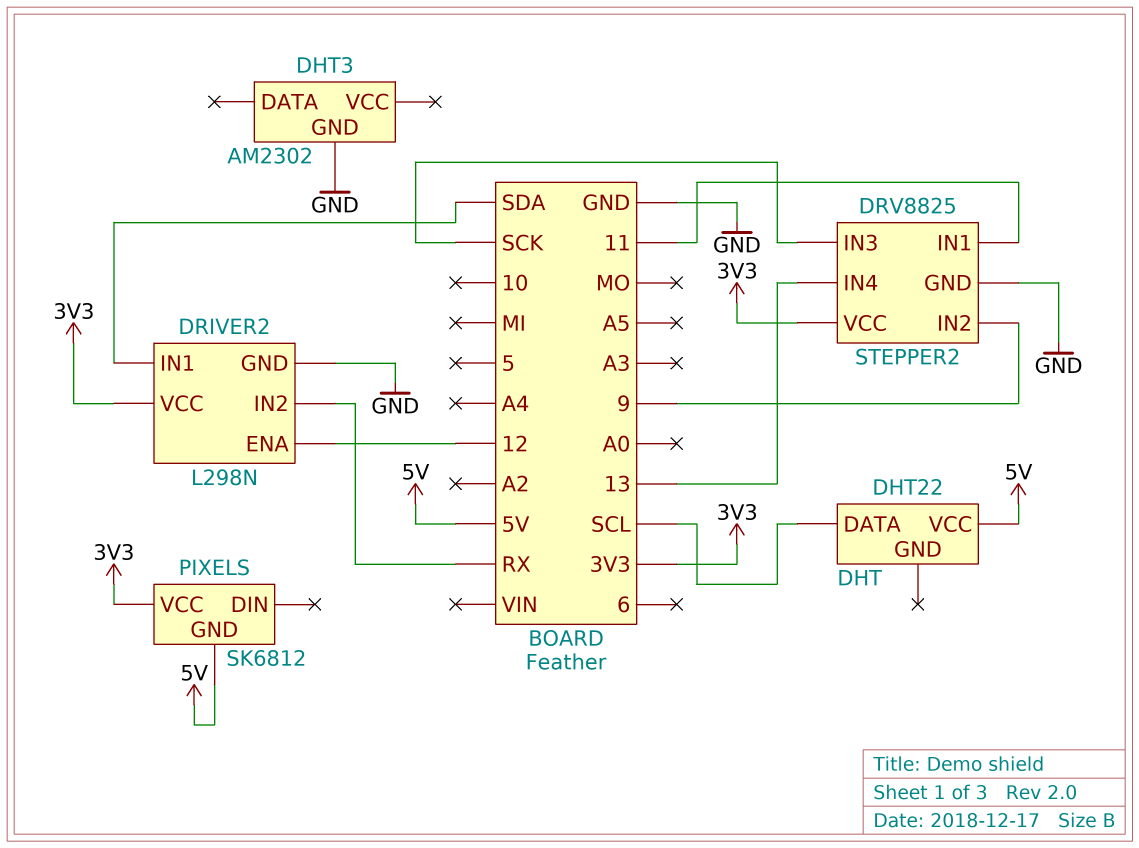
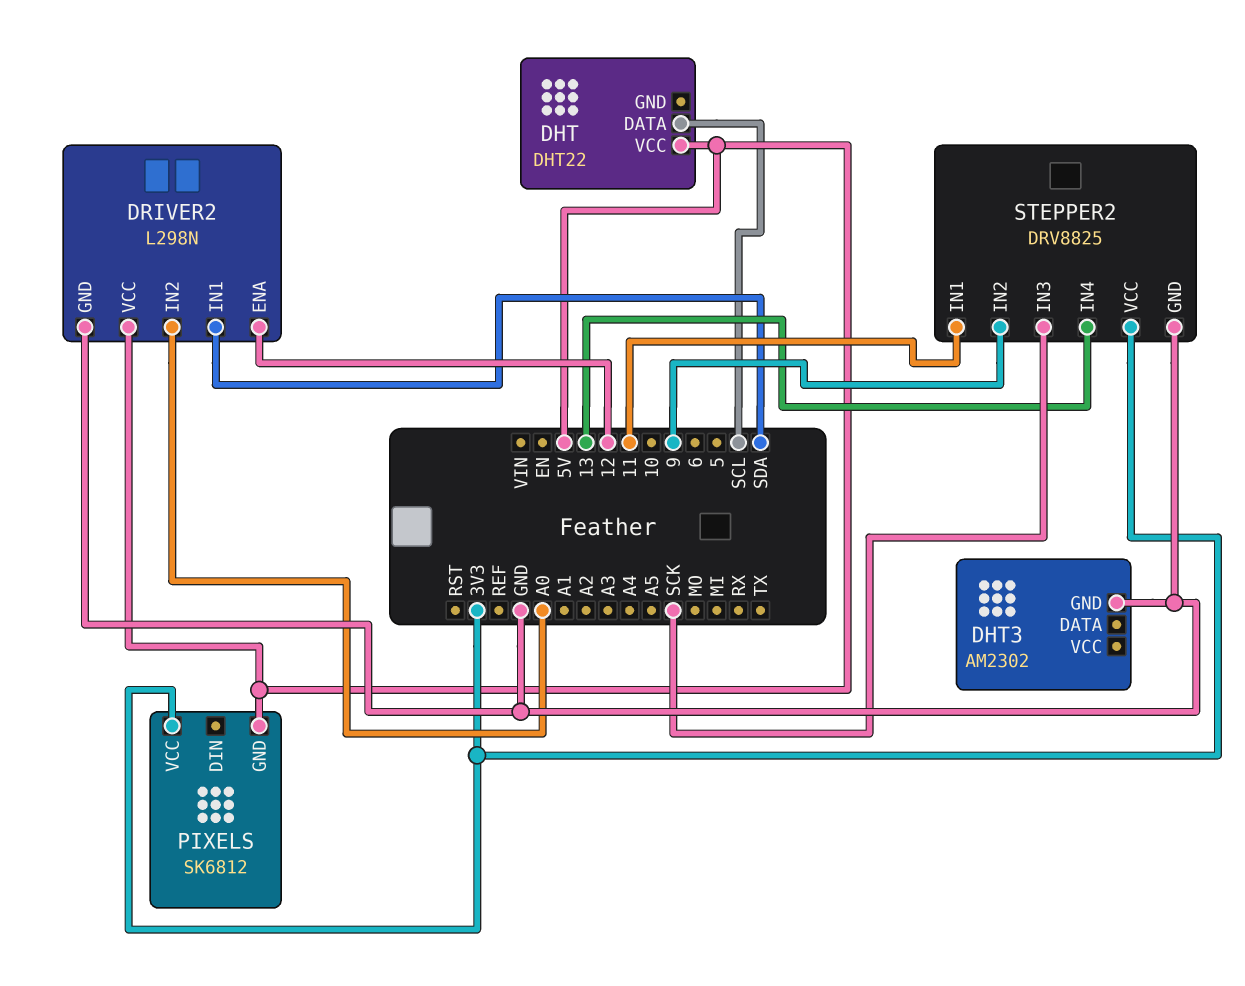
DRIVER2 pin IN2: RX -> A0
DRIVER2 pin VCC: 3V3 -> 5V

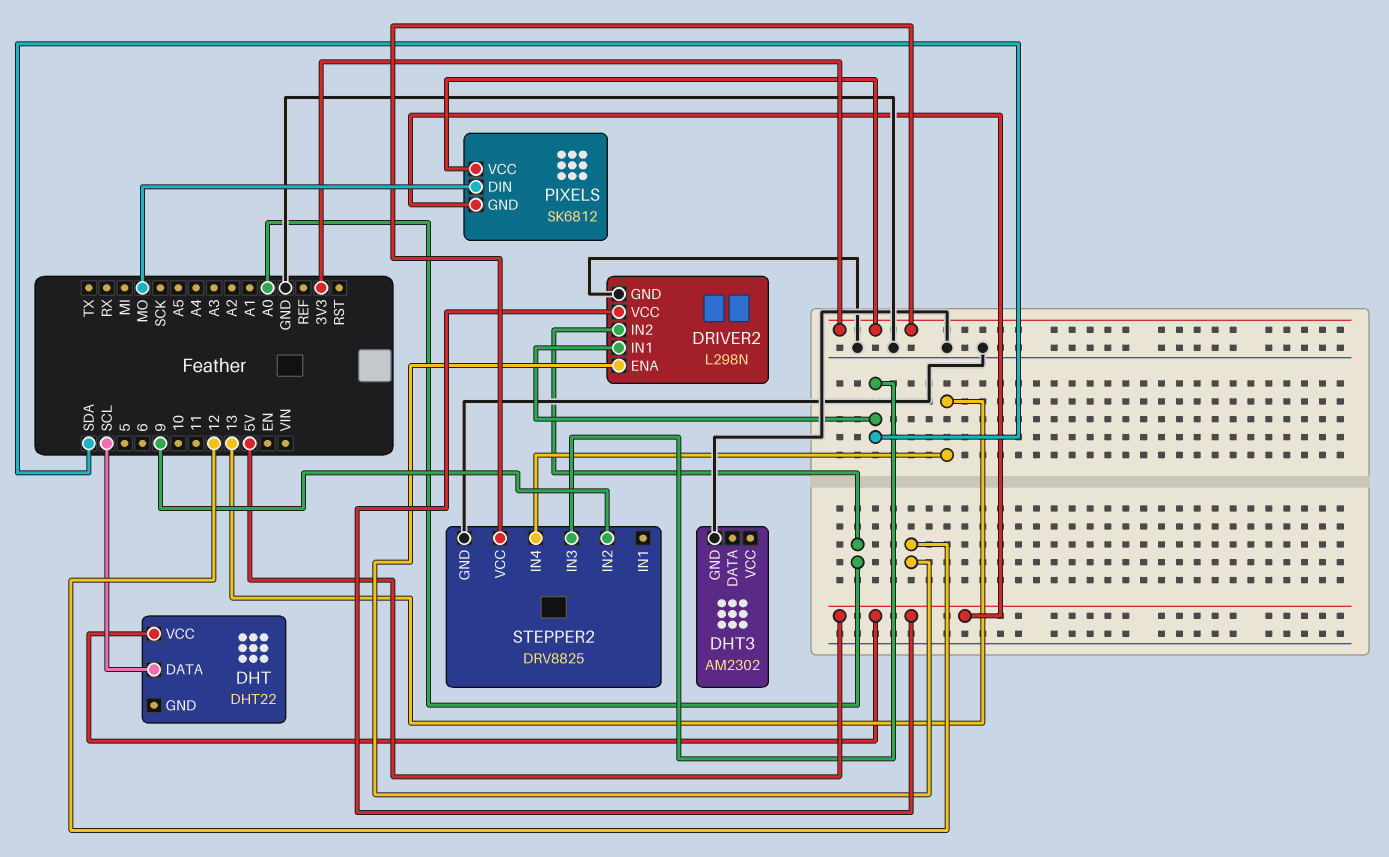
PIXELS pin DIN: none -> MO
STEPPER2 pin IN1: 11 -> none
STEPPER2 pin IN3: SCK -> SDA

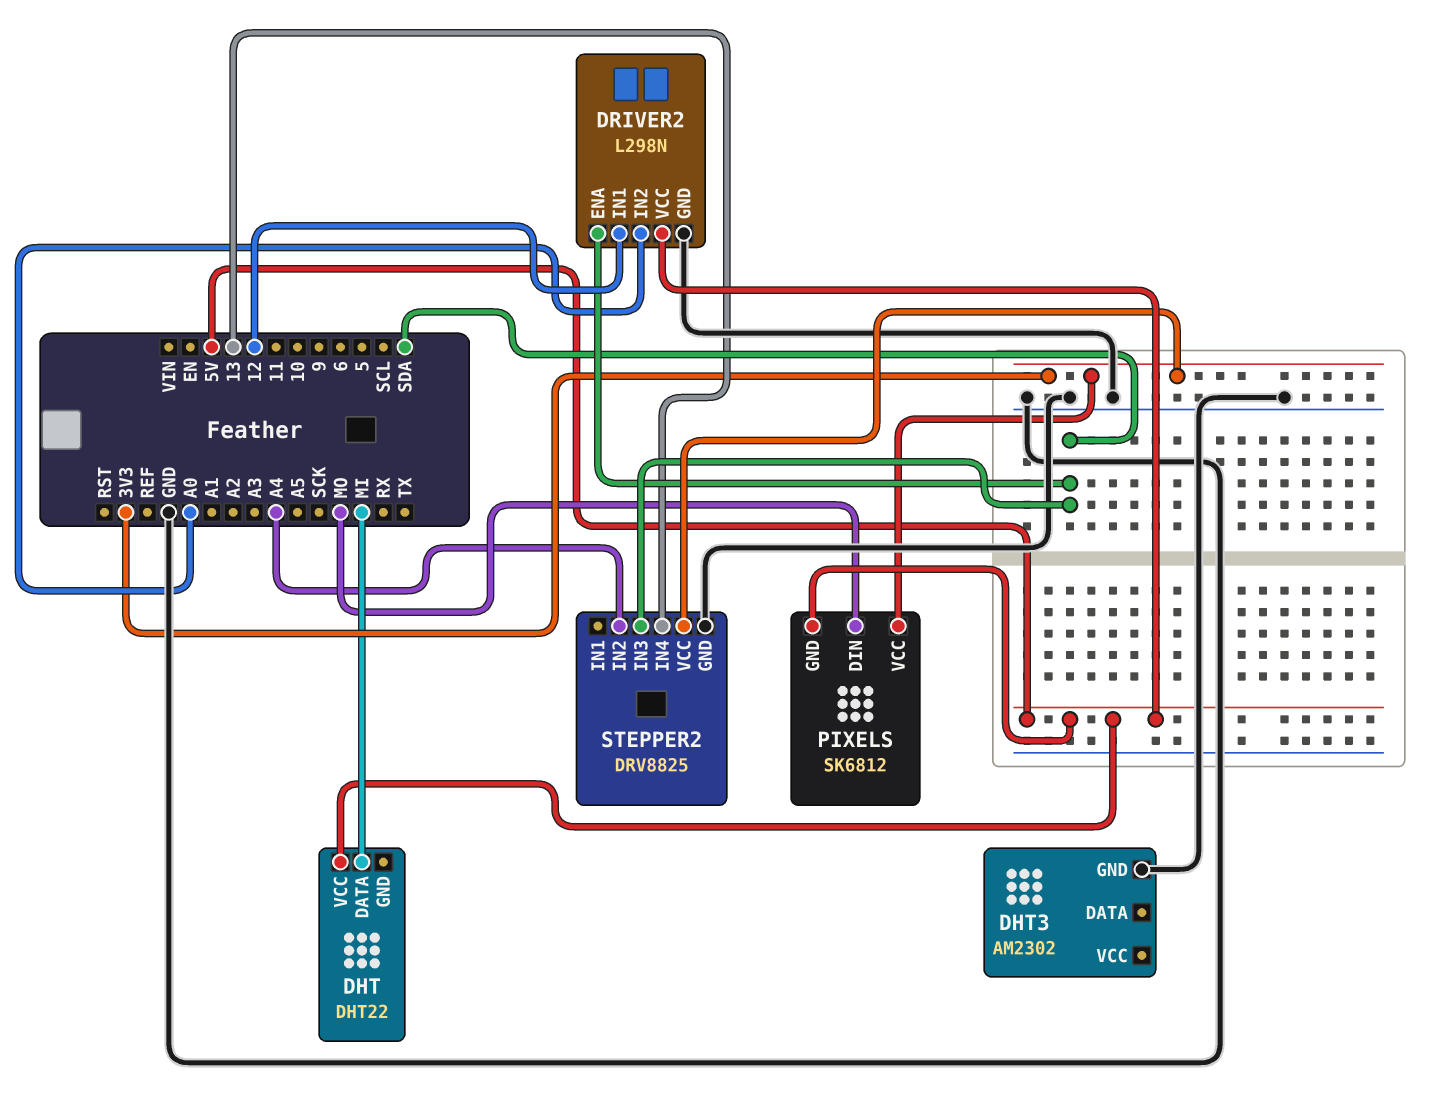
DHT pin DATA: SCL -> MI
DRIVER2 pin ENA: 12 -> SDA
DRIVER2 pin IN1: SDA -> 12
STEPPER2 pin IN2: 9 -> A4

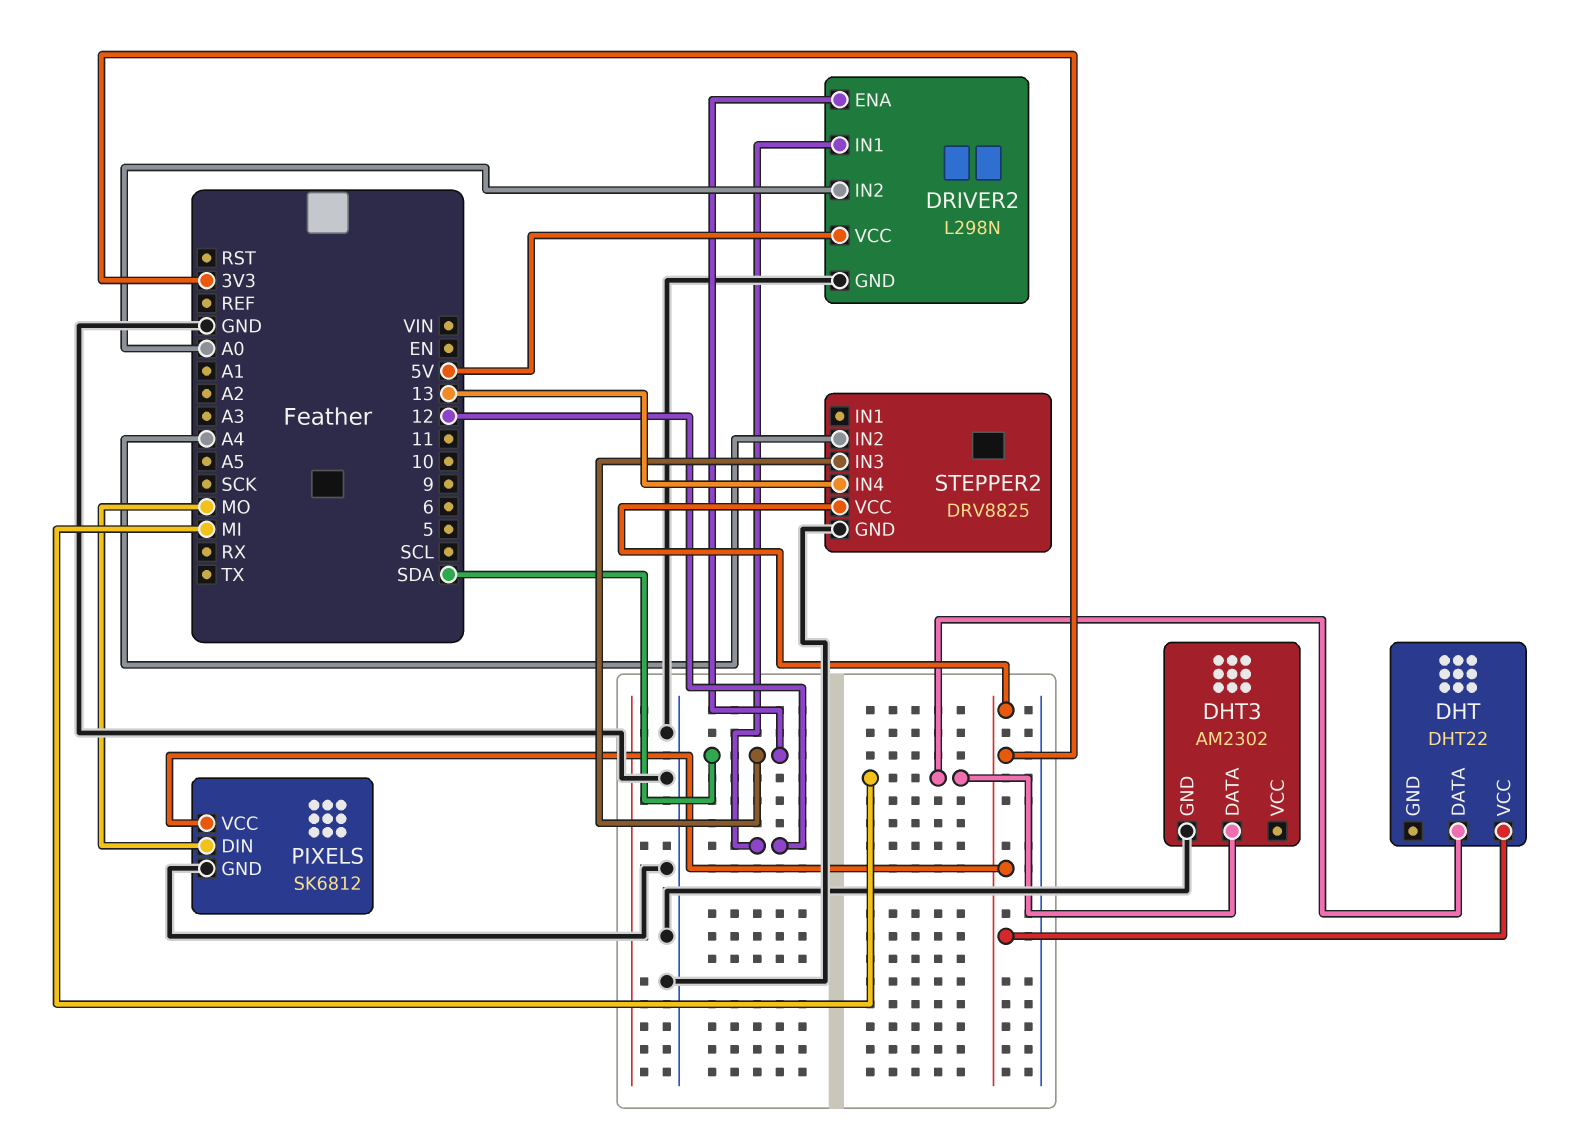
DHT pin VCC: 5V -> 3V3
DHT3 pin DATA: none -> MI
PIXELS pin GND: 5V -> GND

